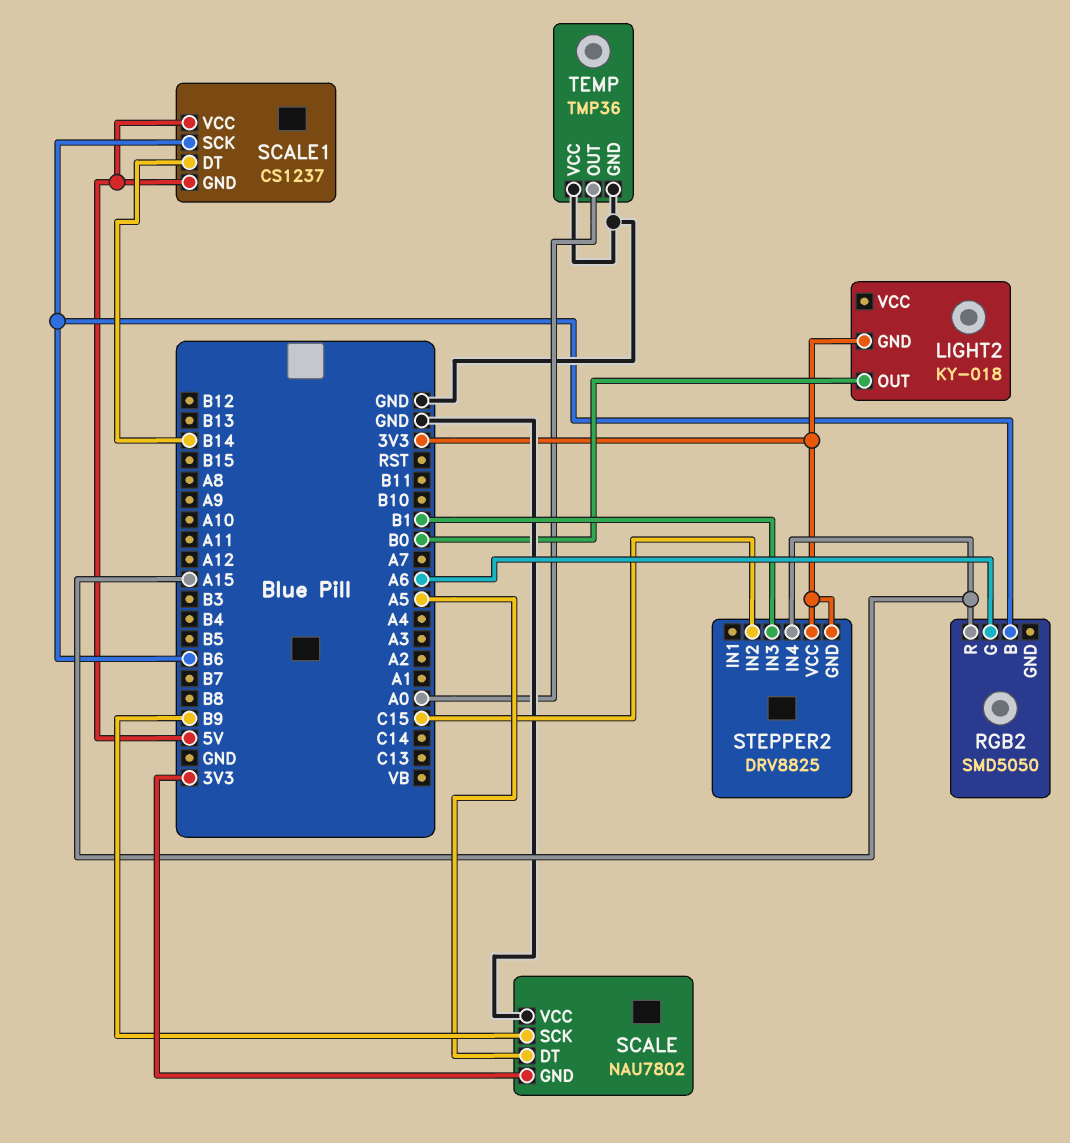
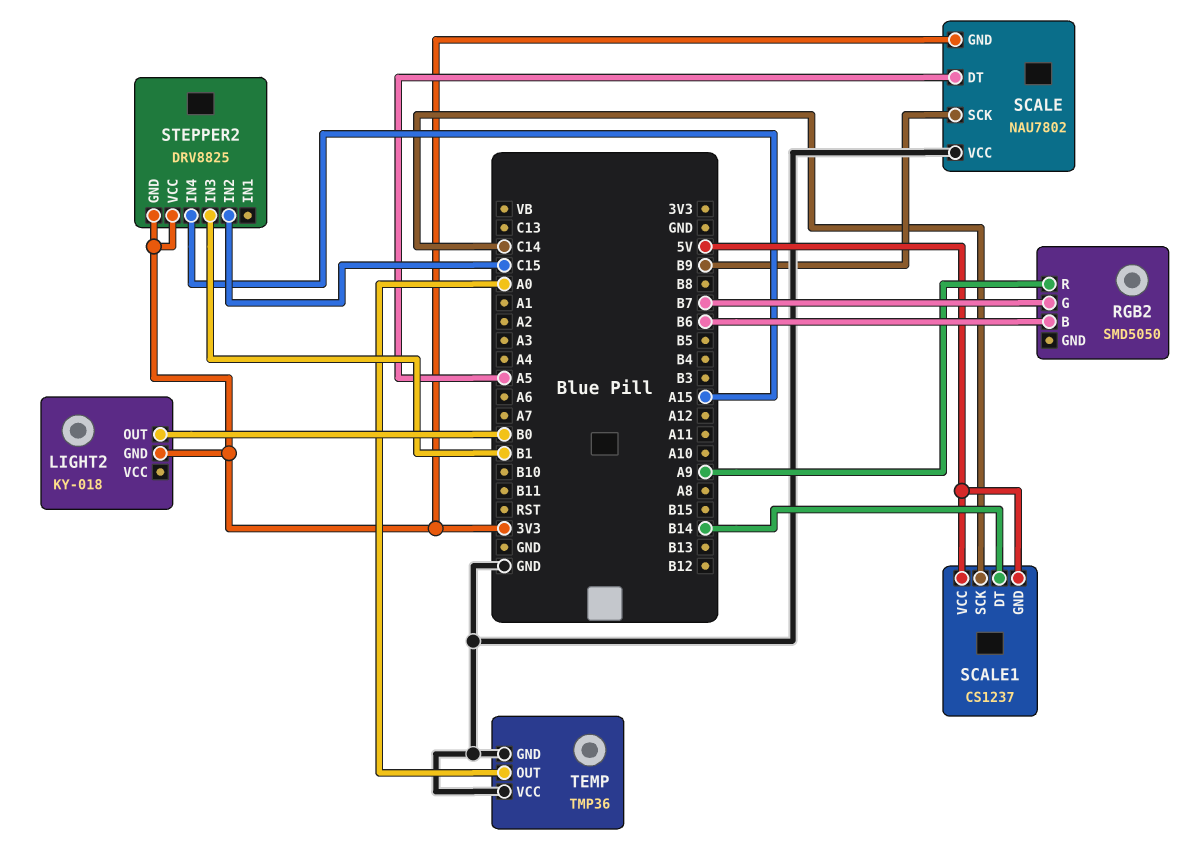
RGB2 pin G: A6 -> B7
RGB2 pin R: A15 -> A9
SCALE1 pin SCK: B6 -> C14

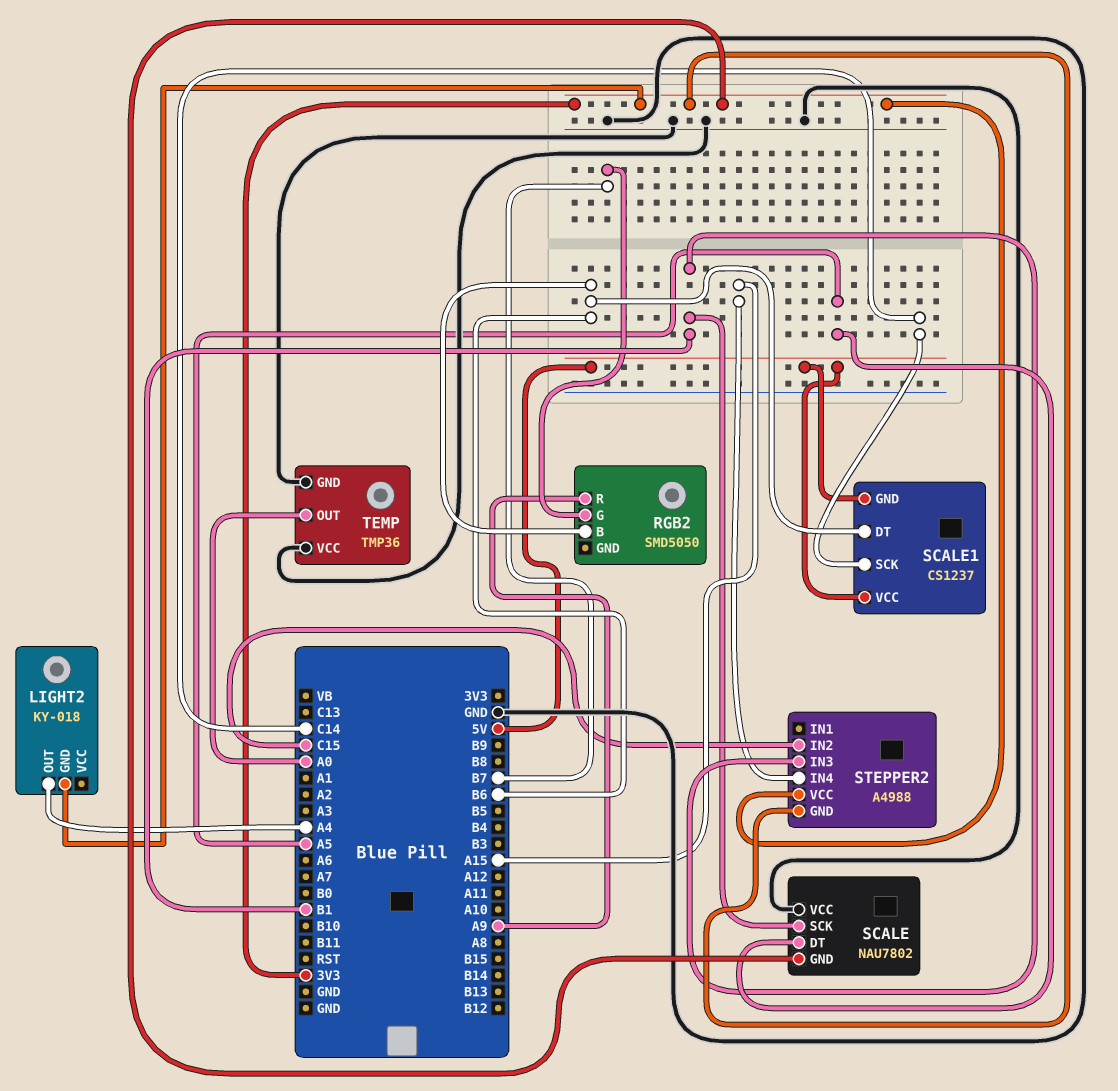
LIGHT2 pin OUT: B0 -> A4
SCALE pin SCK: B9 -> B1
SCALE1 pin DT: B14 -> B6
STEPPER2: DRV8825 -> A4988

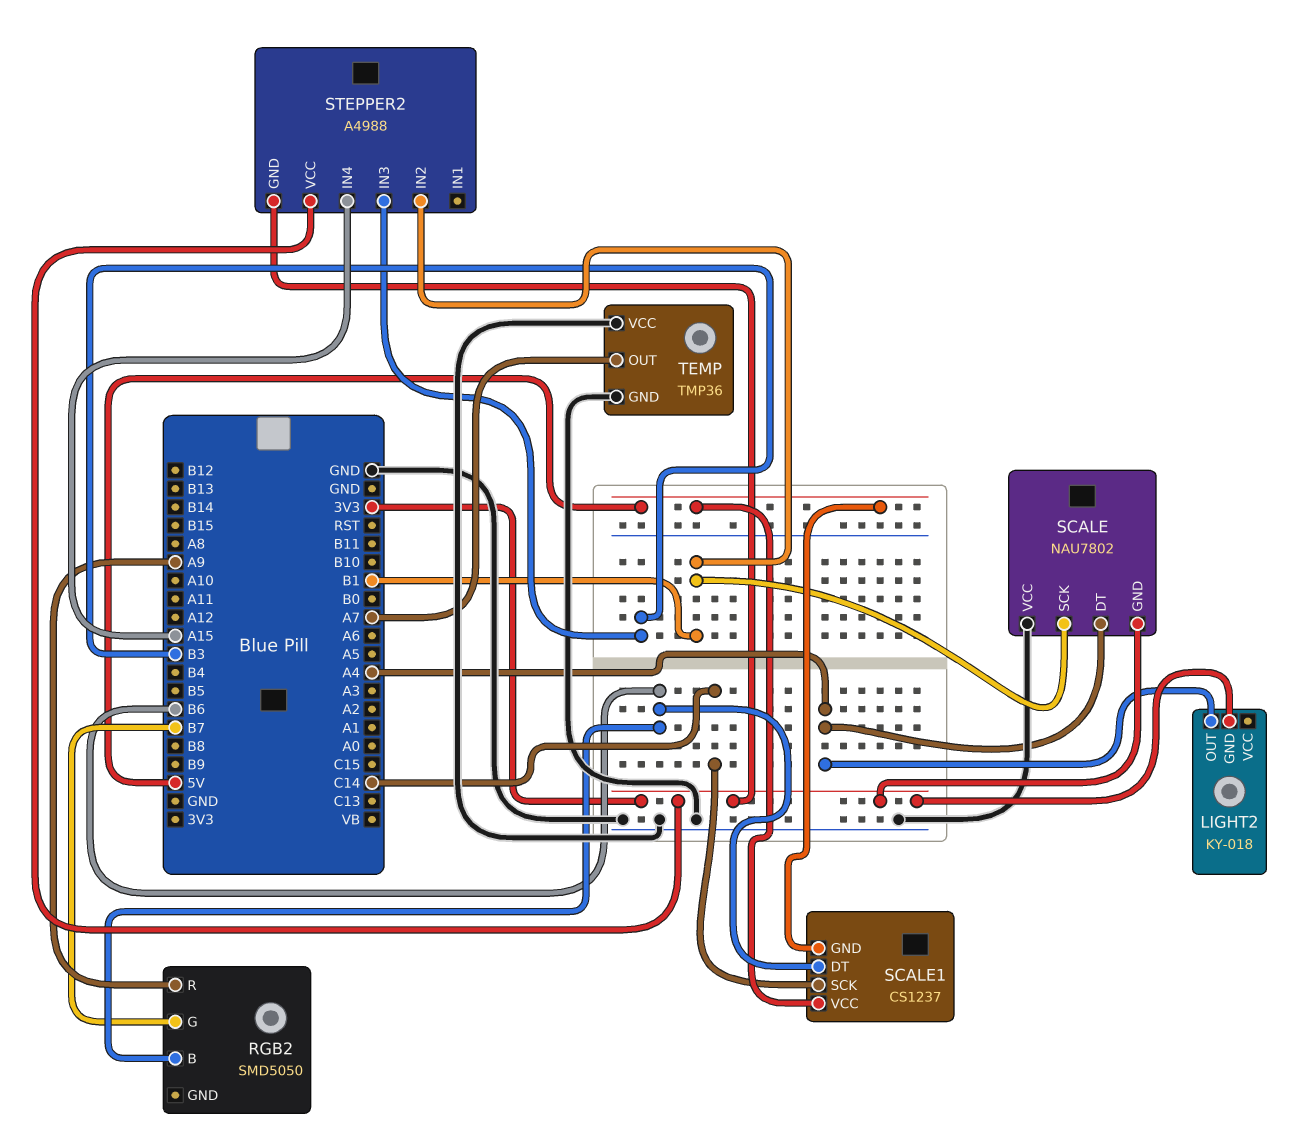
SCALE pin DT: A5 -> A4
STEPPER2 pin IN2: C15 -> B1
STEPPER2 pin IN3: B1 -> B3
TEMP pin OUT: A0 -> A7

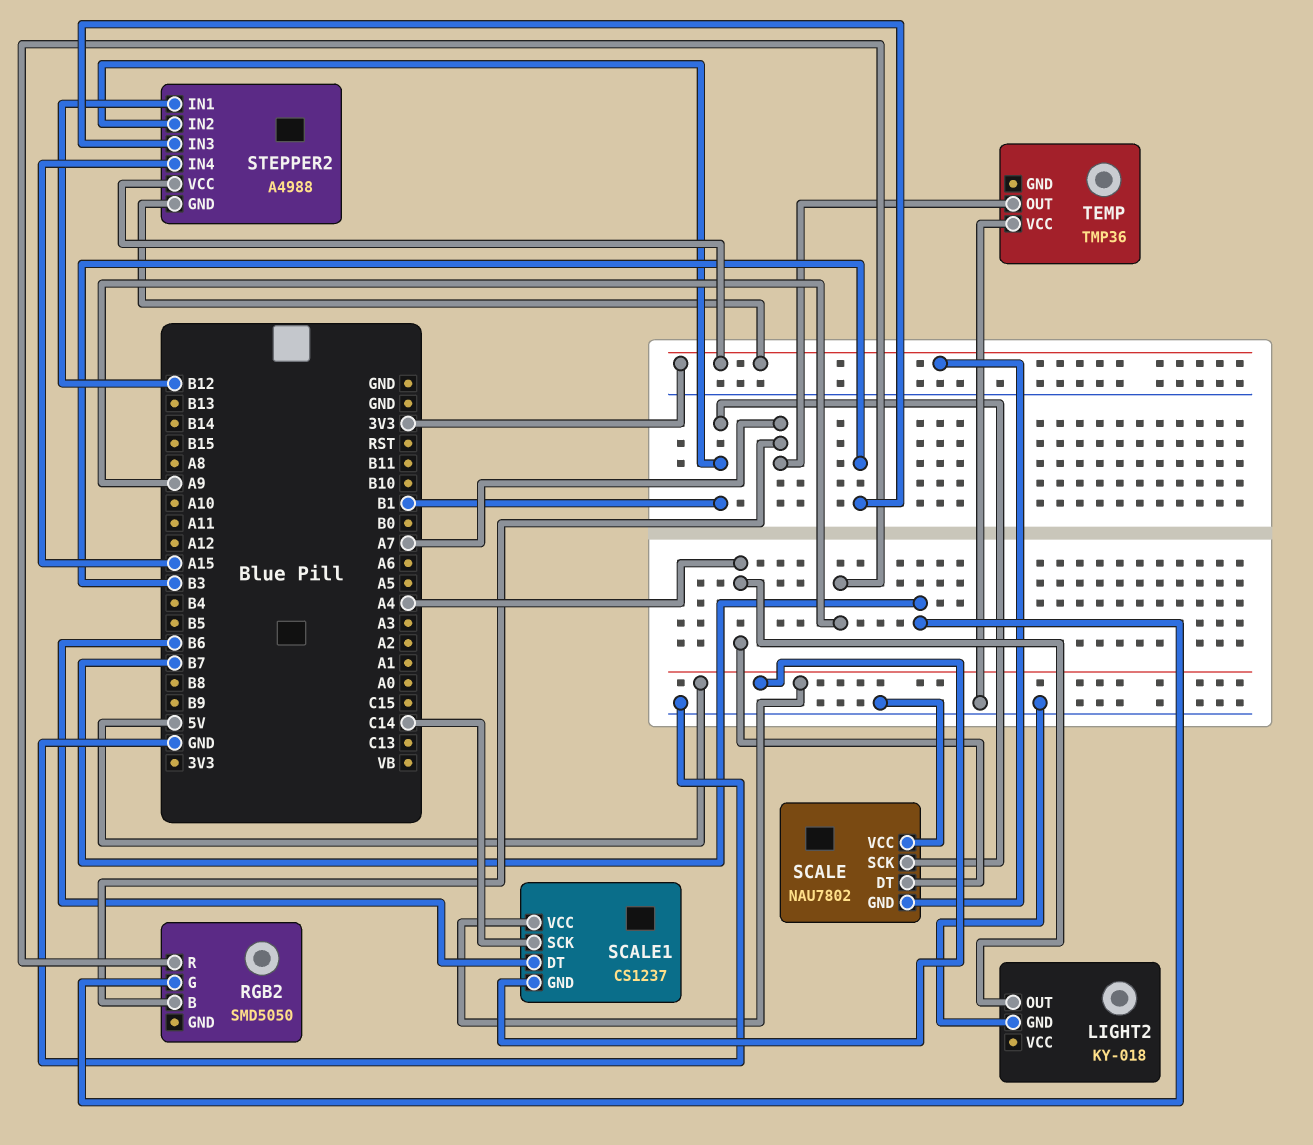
LIGHT2 pin GND: 3V3 -> GND
RGB2 pin B: B6 -> A7
STEPPER2 pin IN1: none -> B12
TEMP pin GND: GND -> none

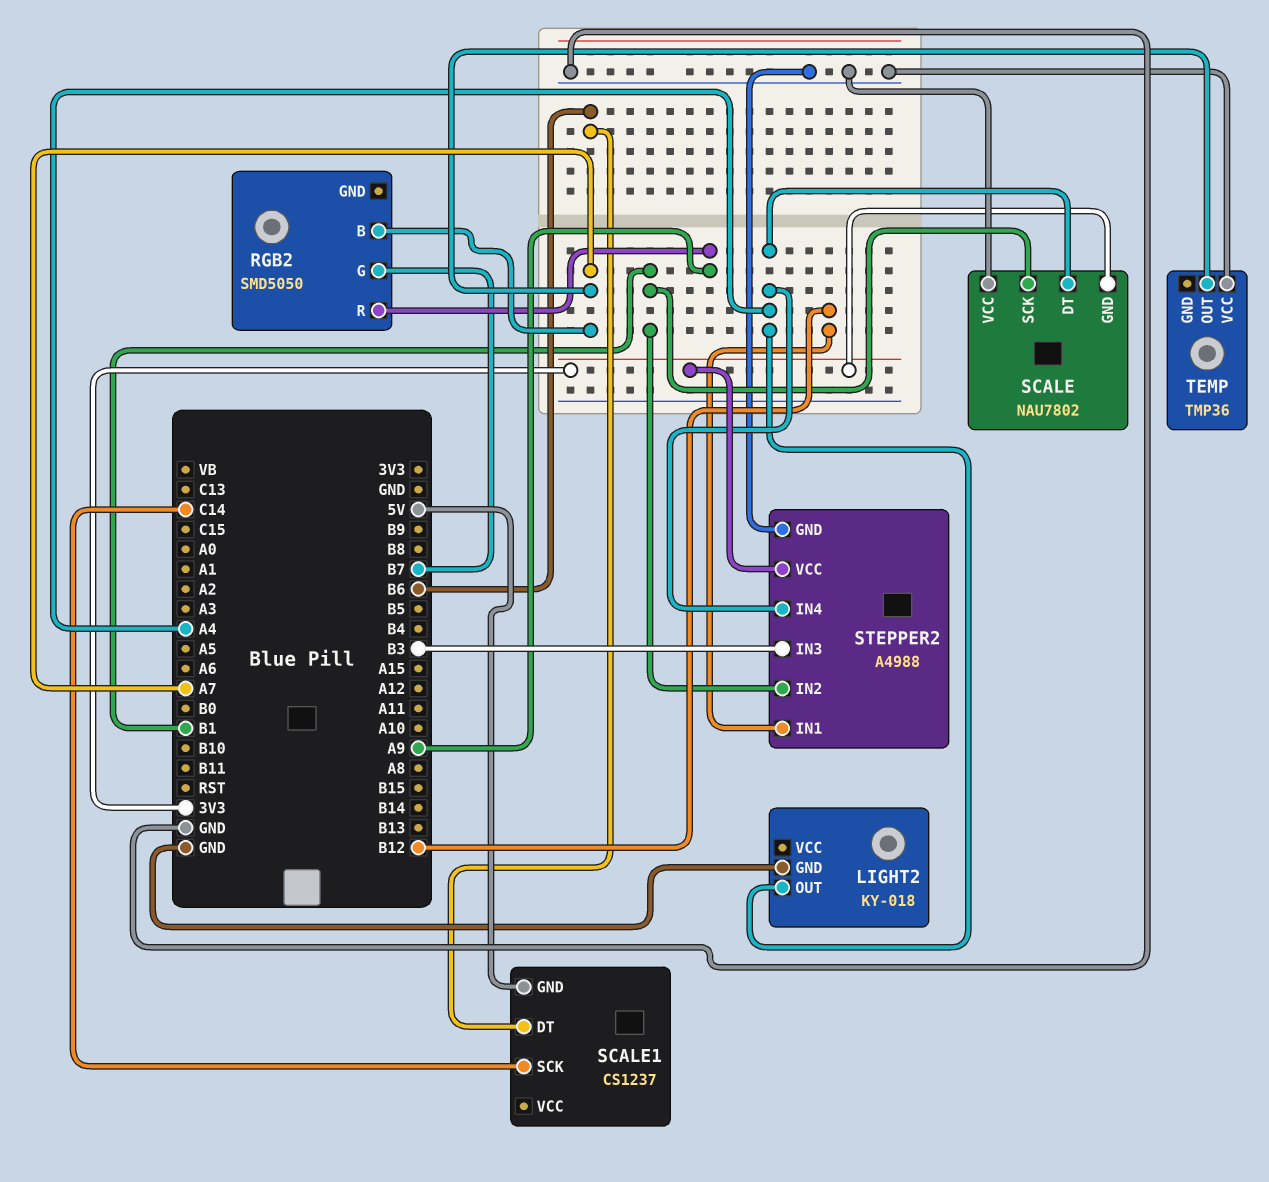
SCALE1 pin VCC: 5V -> none
STEPPER2 pin GND: 3V3 -> GND
STEPPER2 pin IN4: A15 -> A4

